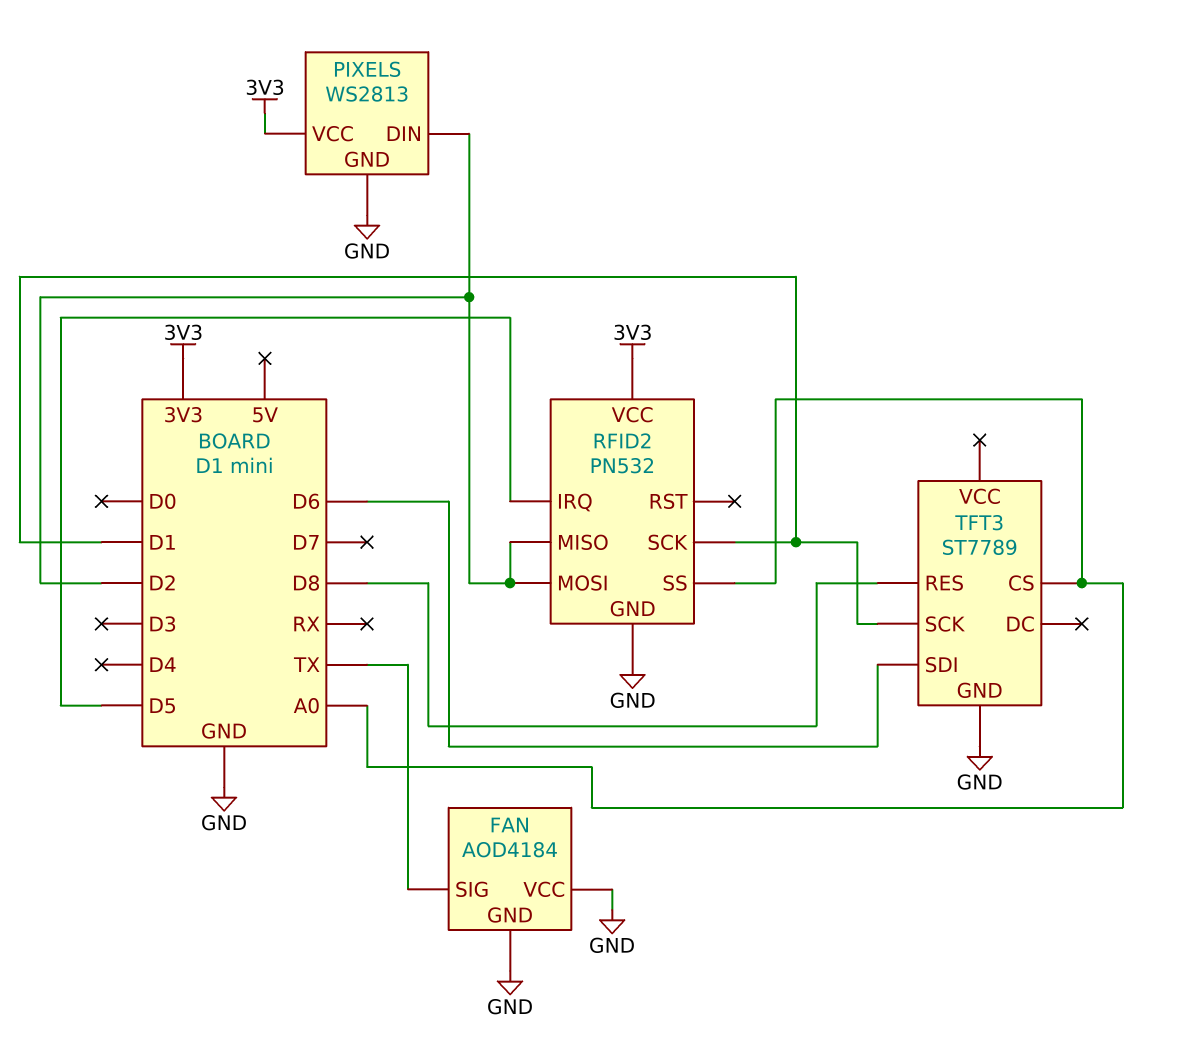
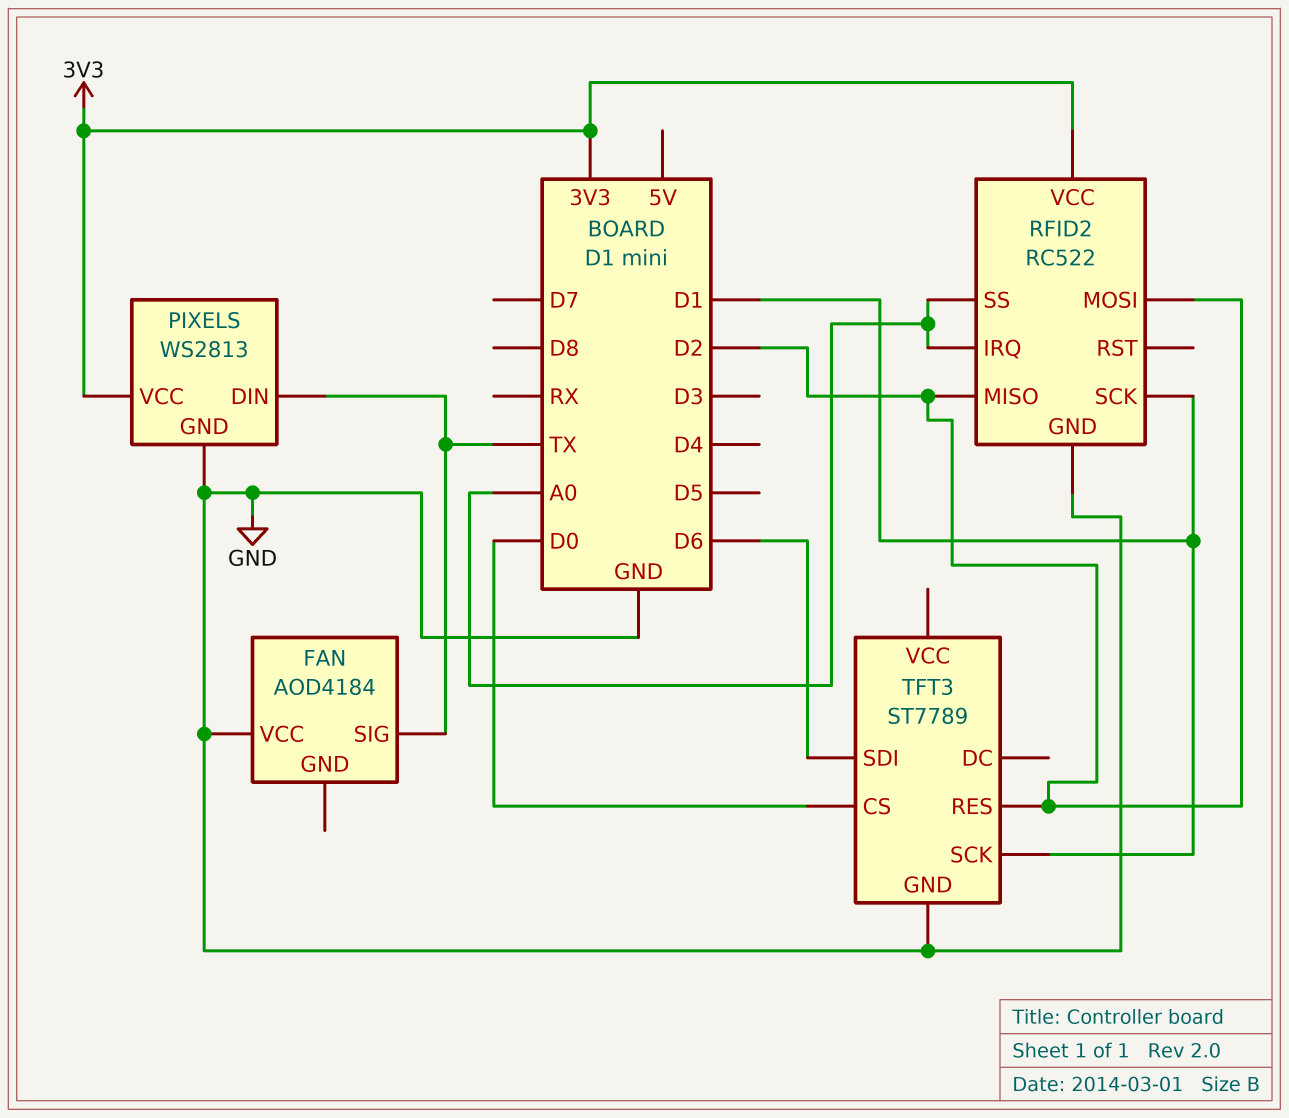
FAN pin GND: GND -> none
PIXELS pin DIN: D2 -> TX
RFID2: PN532 -> RC522
RFID2 pin IRQ: D5 -> A0
TFT3 pin CS: A0 -> D0
TFT3 pin RES: D8 -> D2

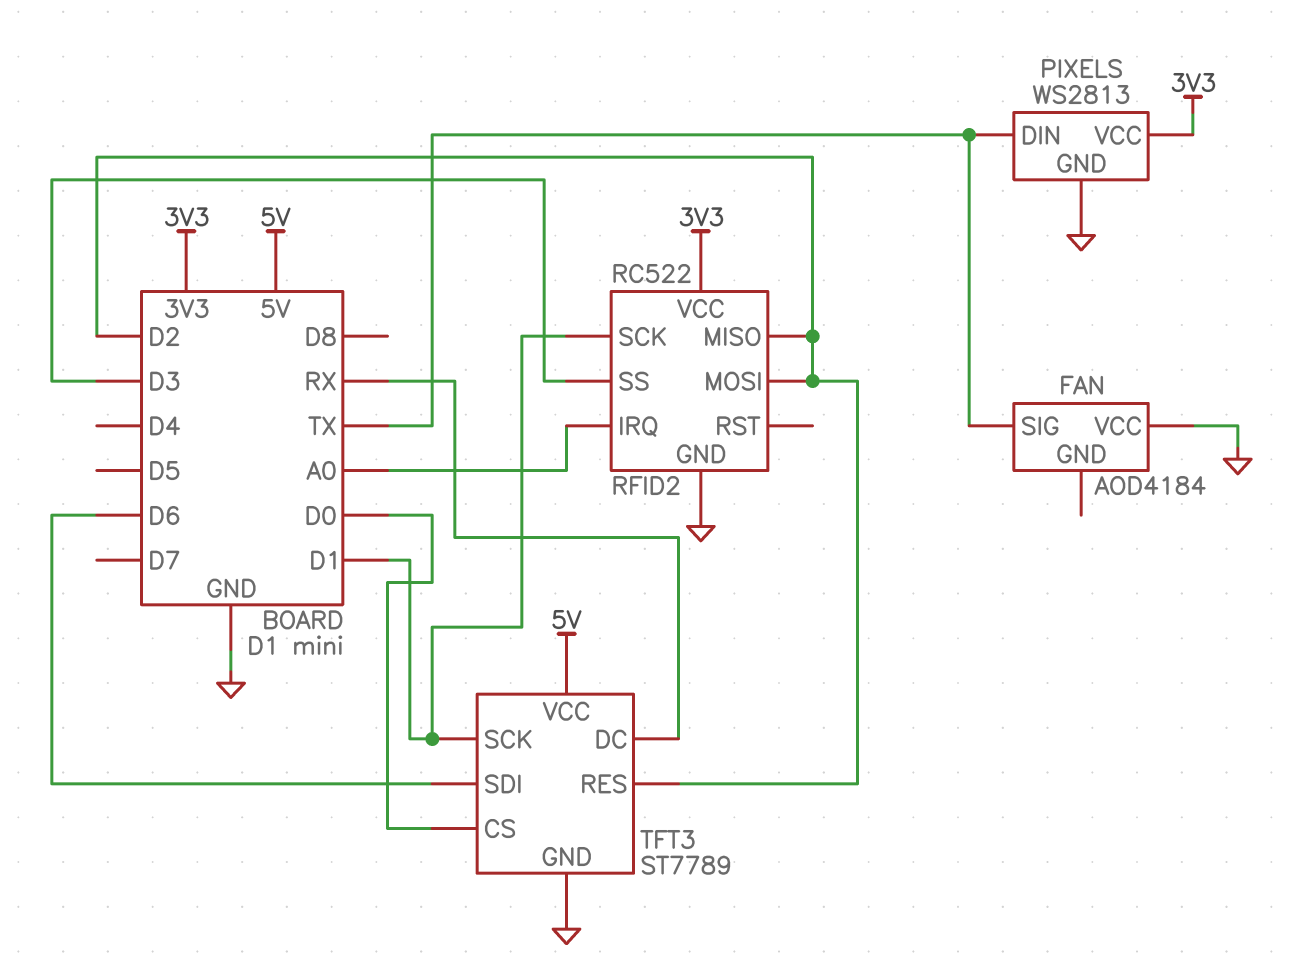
RFID2 pin SS: A0 -> D3
TFT3 pin DC: none -> RX
TFT3 pin VCC: none -> 5V

